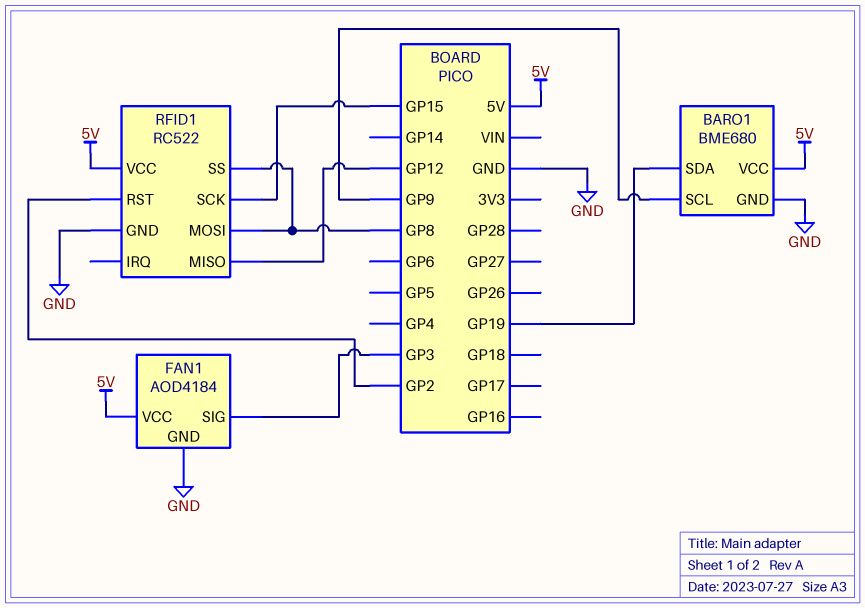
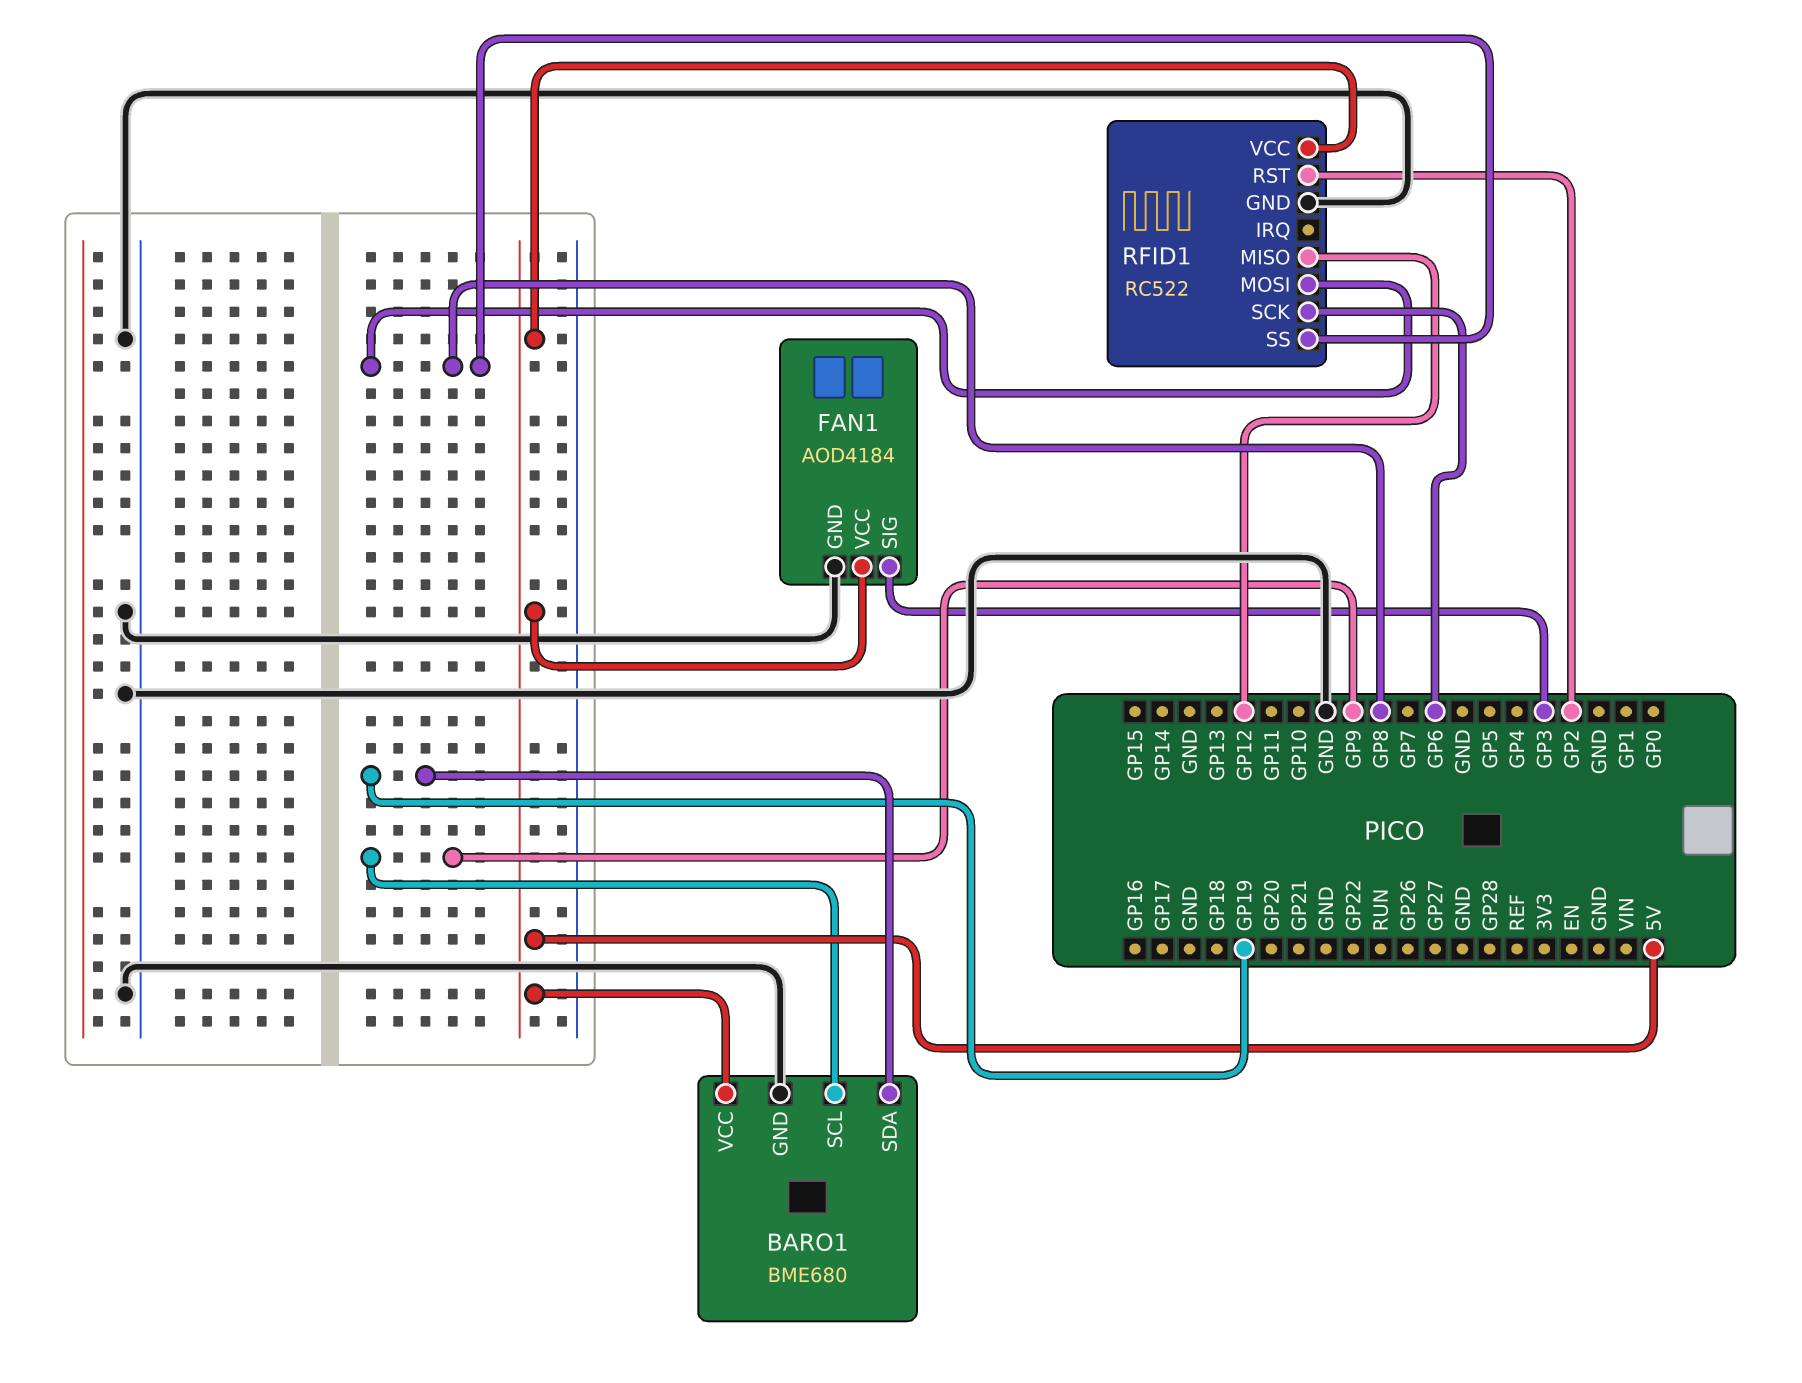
RFID1 pin SCK: GP15 -> GP6

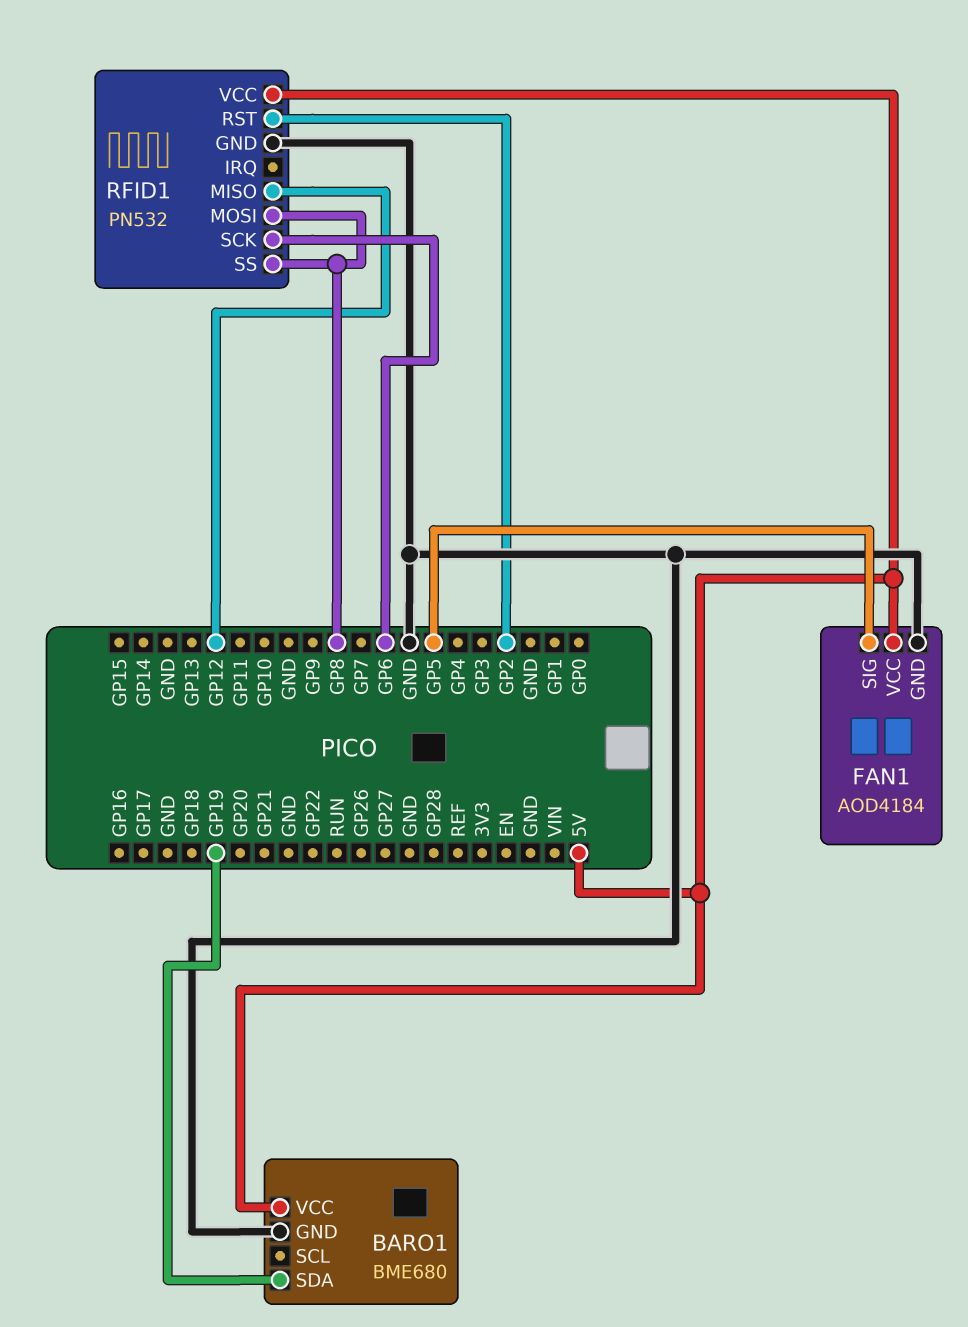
BARO1 pin SCL: GP9 -> none
FAN1 pin SIG: GP3 -> GP5
RFID1: RC522 -> PN532

